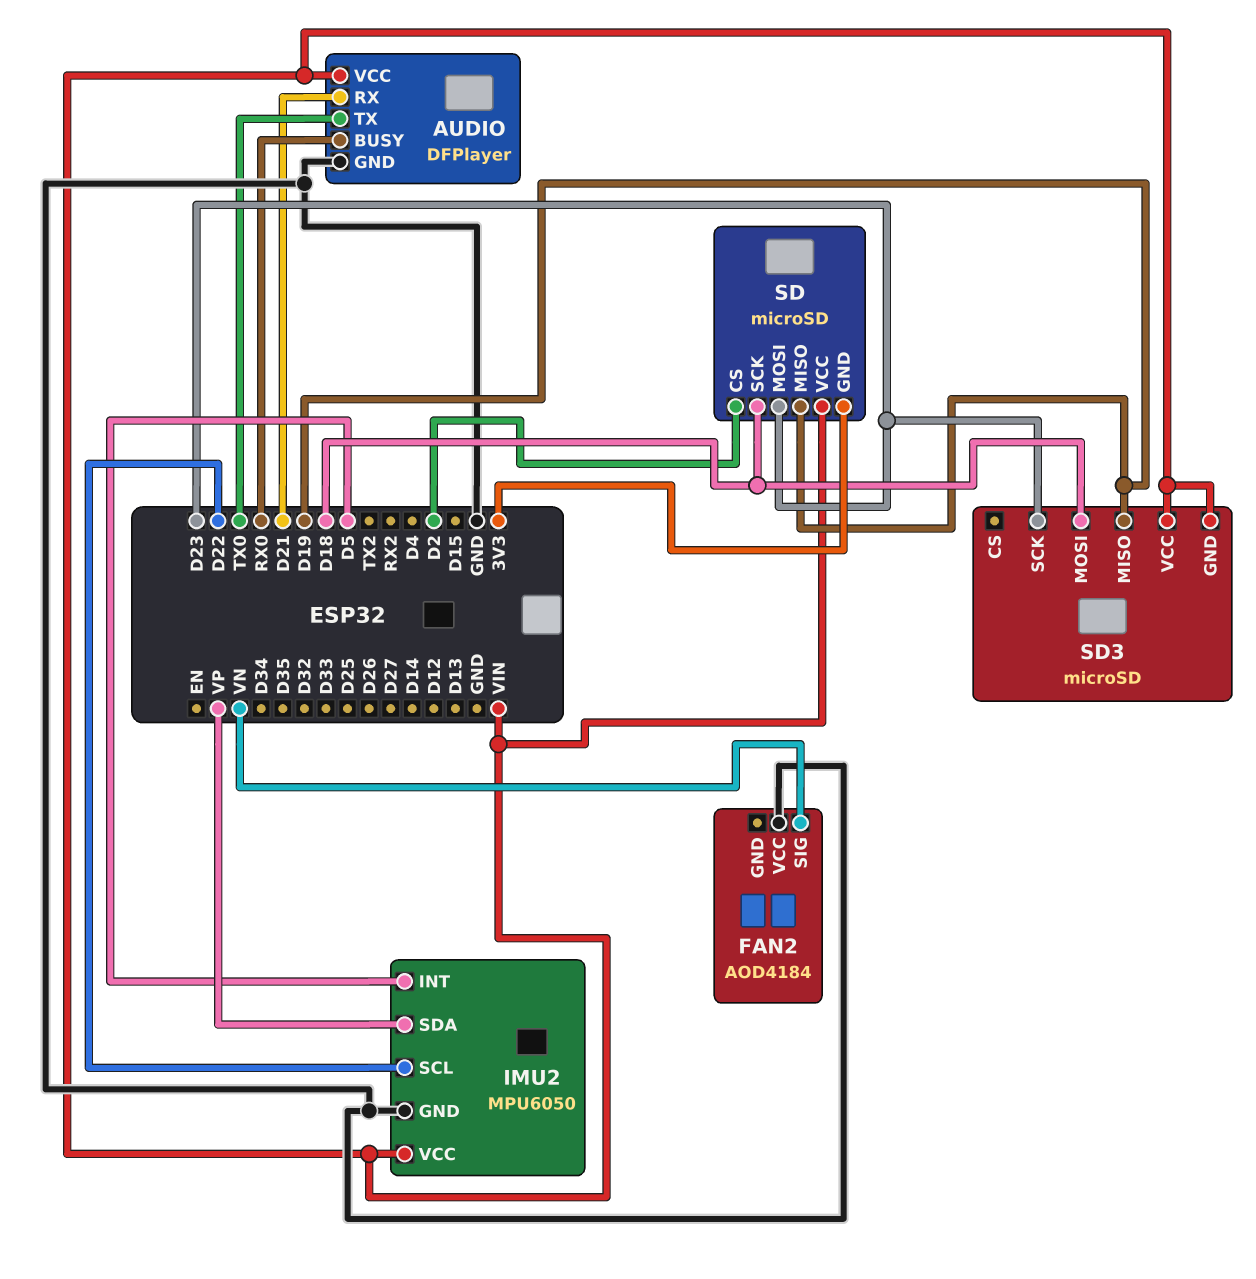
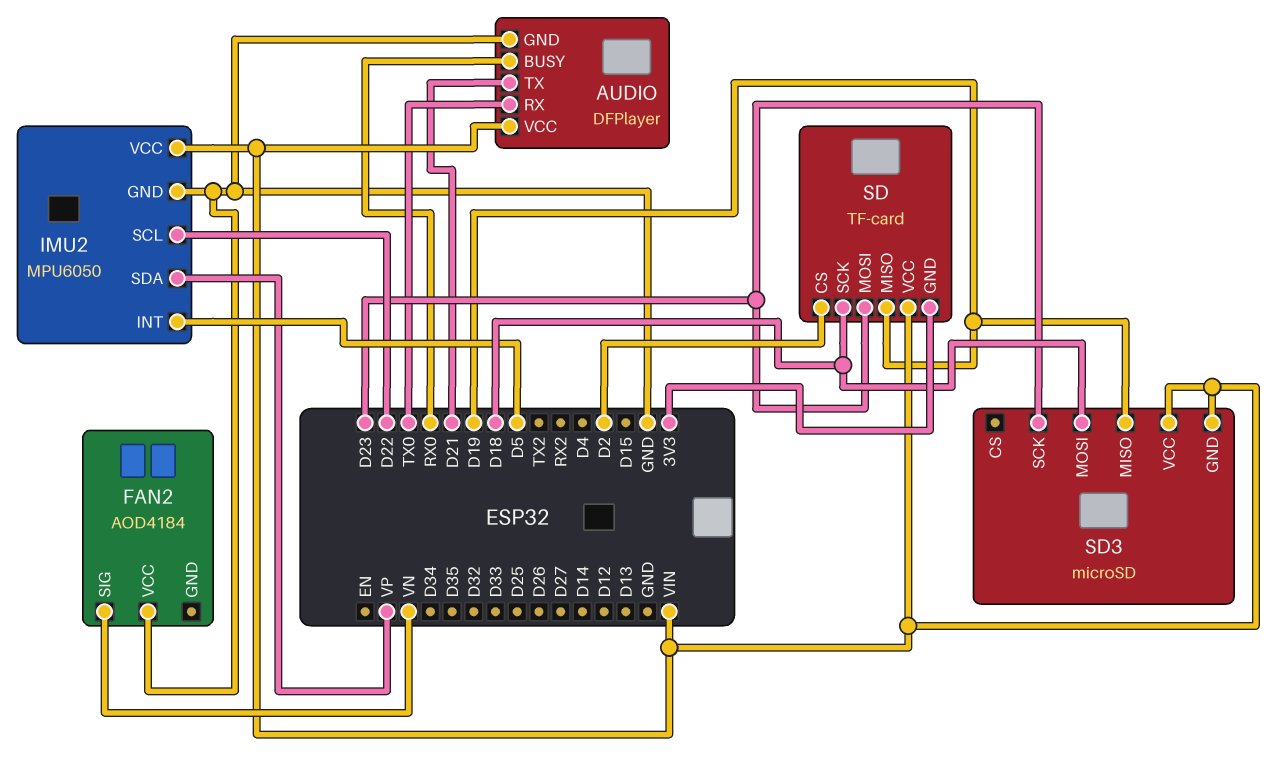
AUDIO pin RX: D21 -> TX0
AUDIO pin TX: TX0 -> D21
SD: microSD -> TF-card

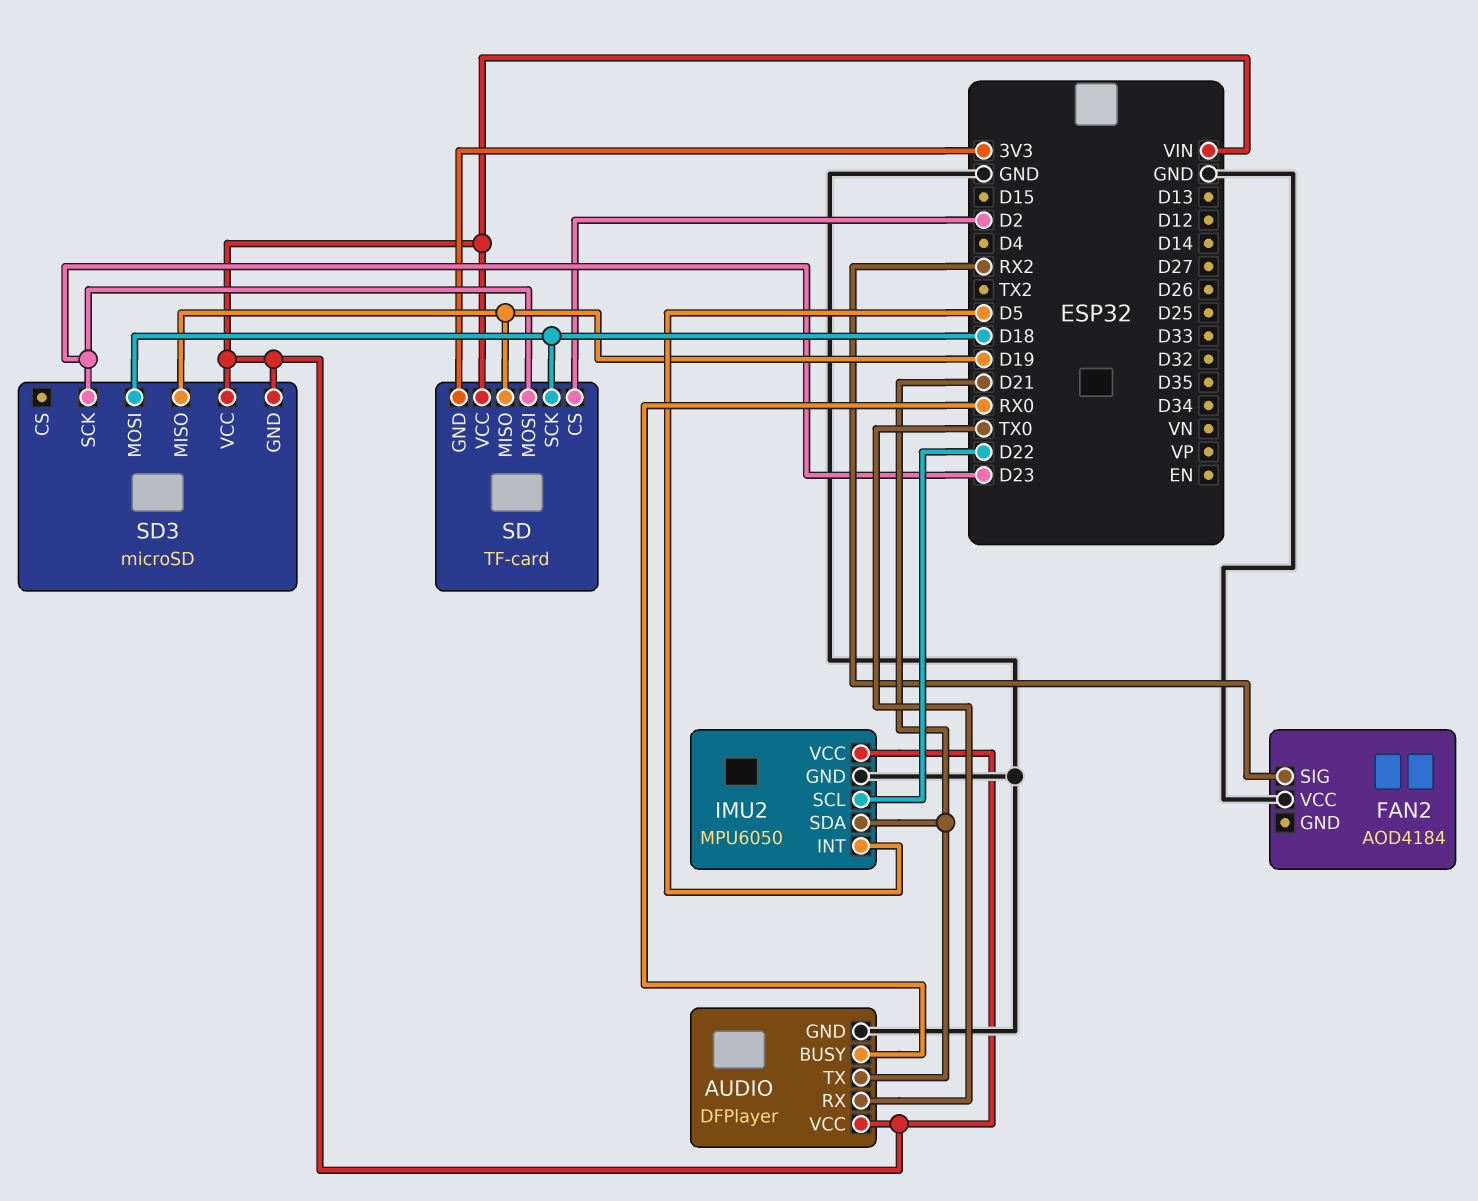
FAN2 pin SIG: VN -> RX2
IMU2 pin SDA: VP -> D21

